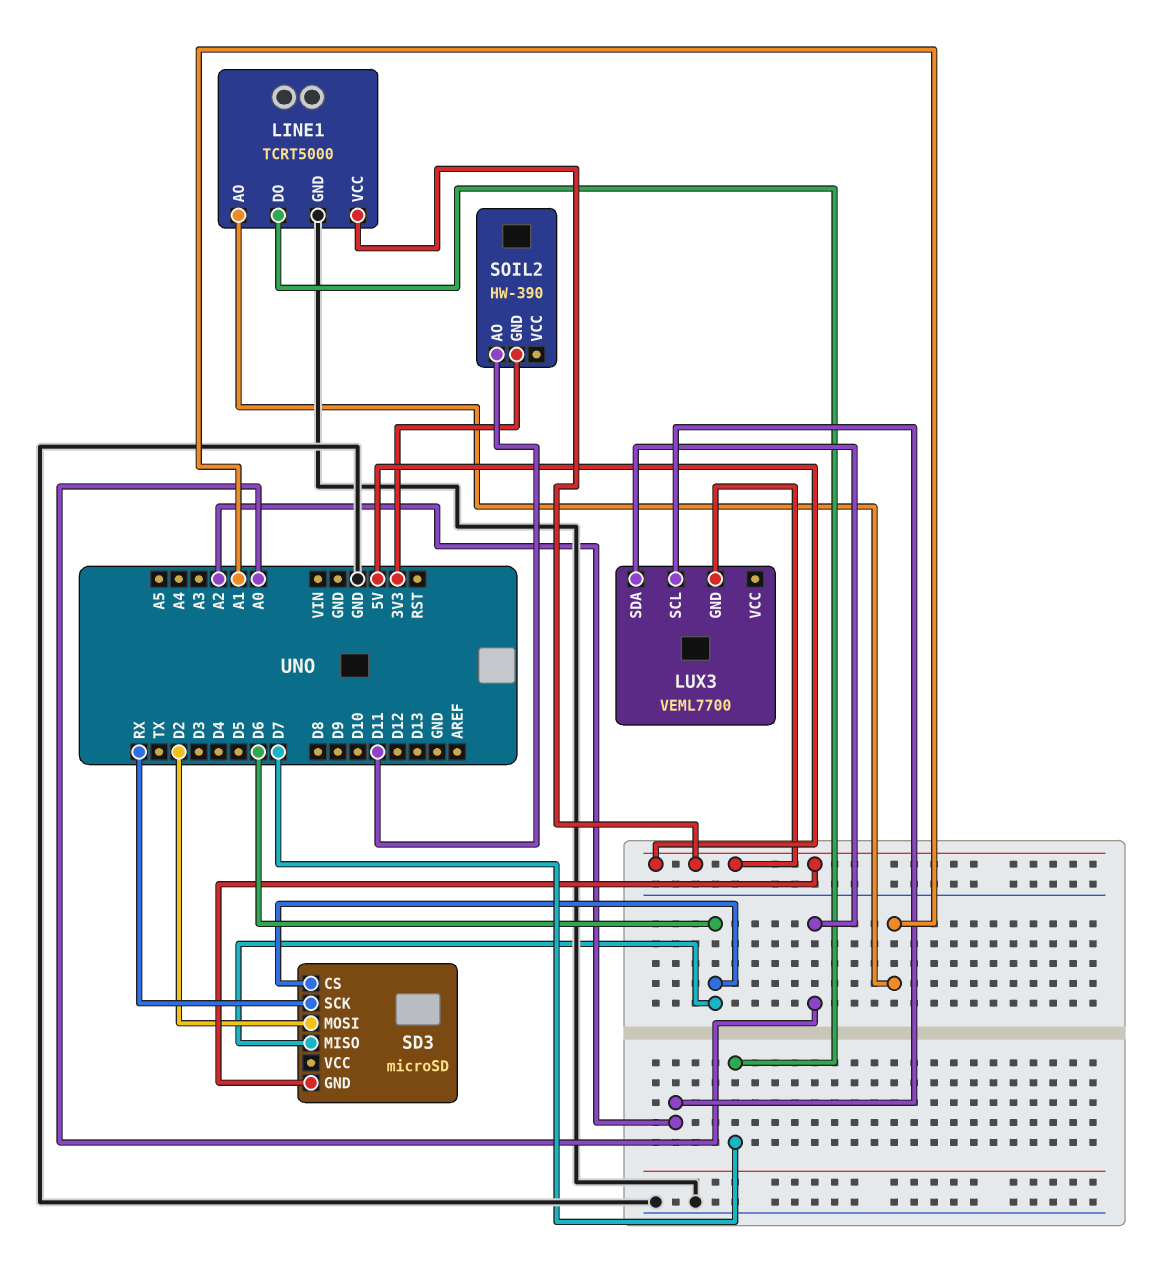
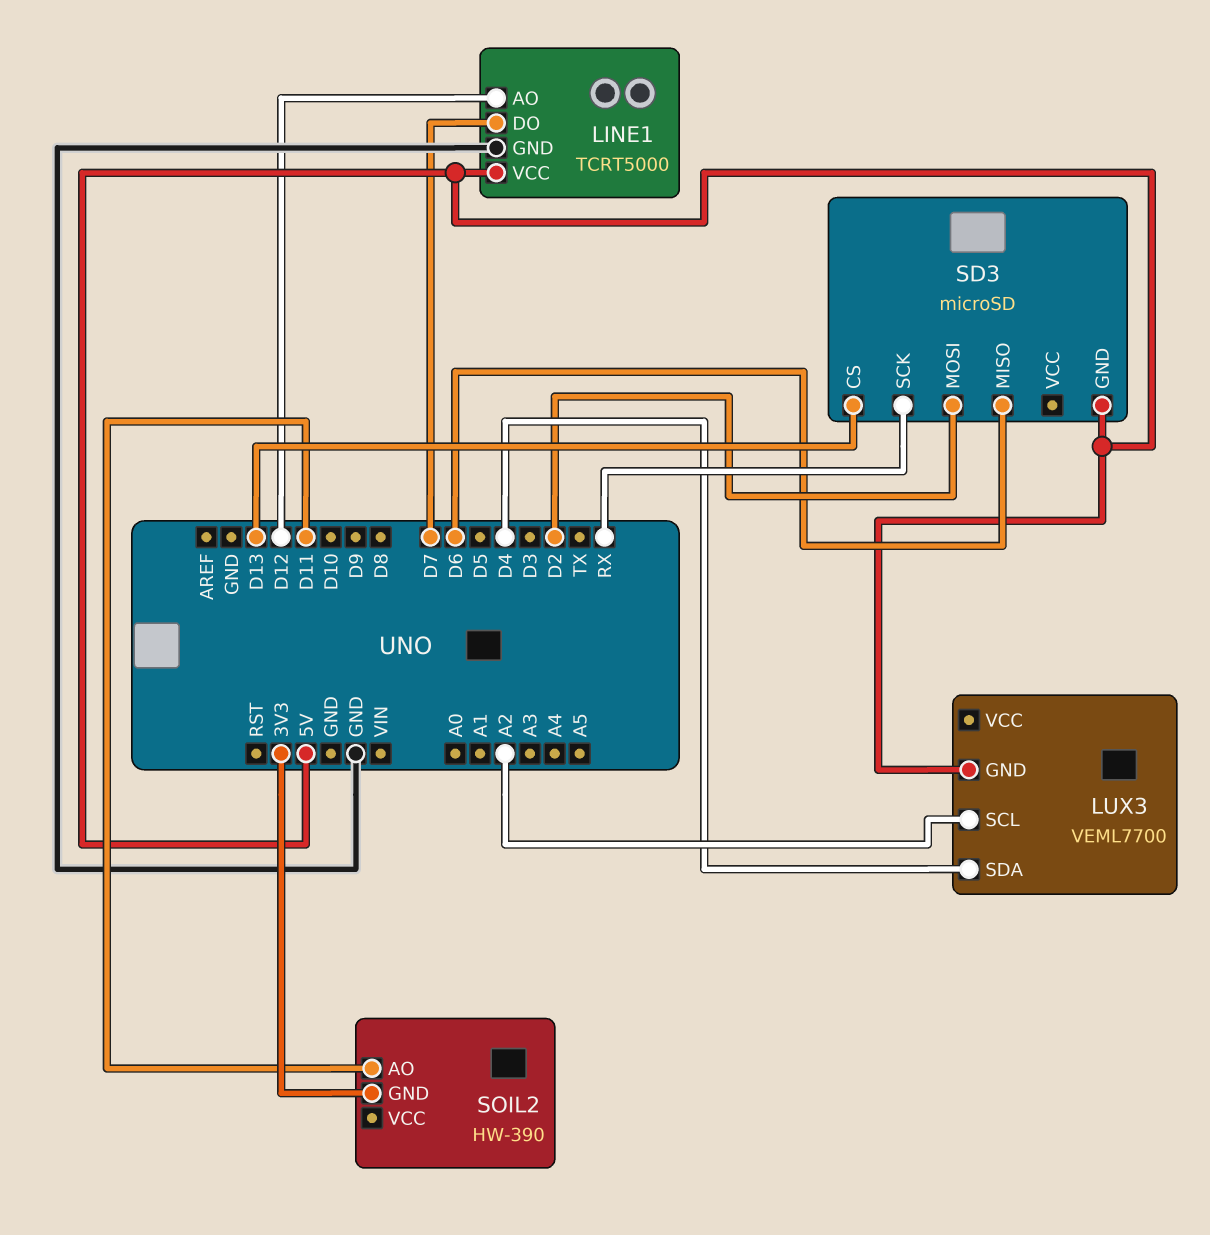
LINE1 pin AO: A1 -> D12
LUX3 pin SDA: A0 -> D4
SD3 pin CS: D6 -> D13

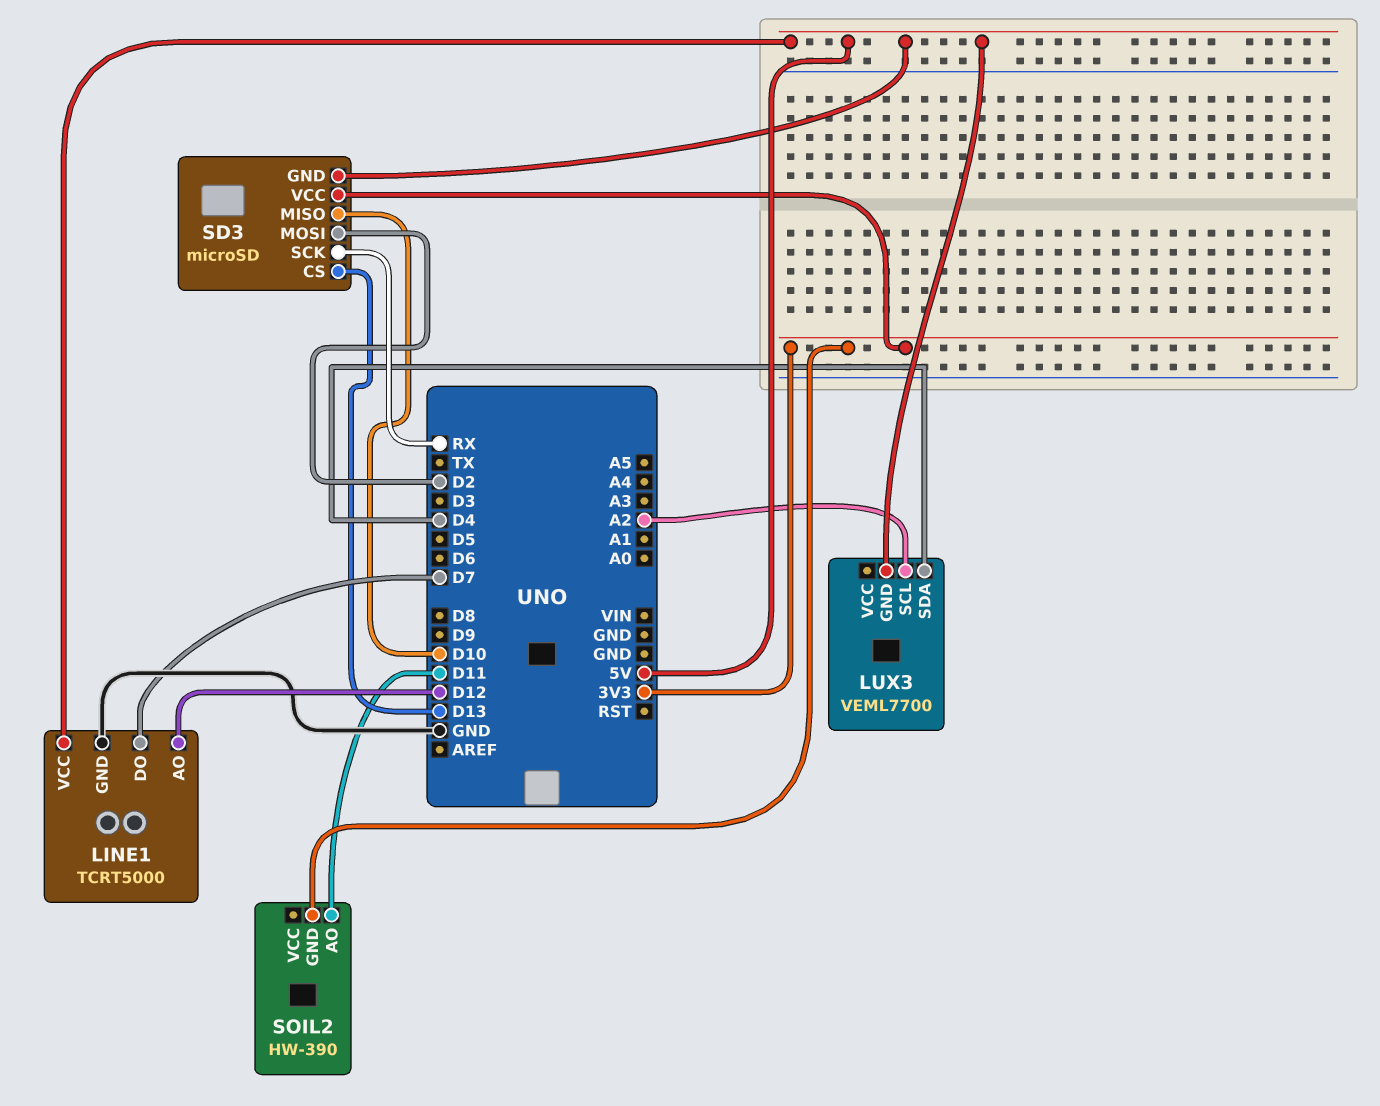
SD3 pin MISO: D6 -> D10
SD3 pin VCC: none -> 3V3

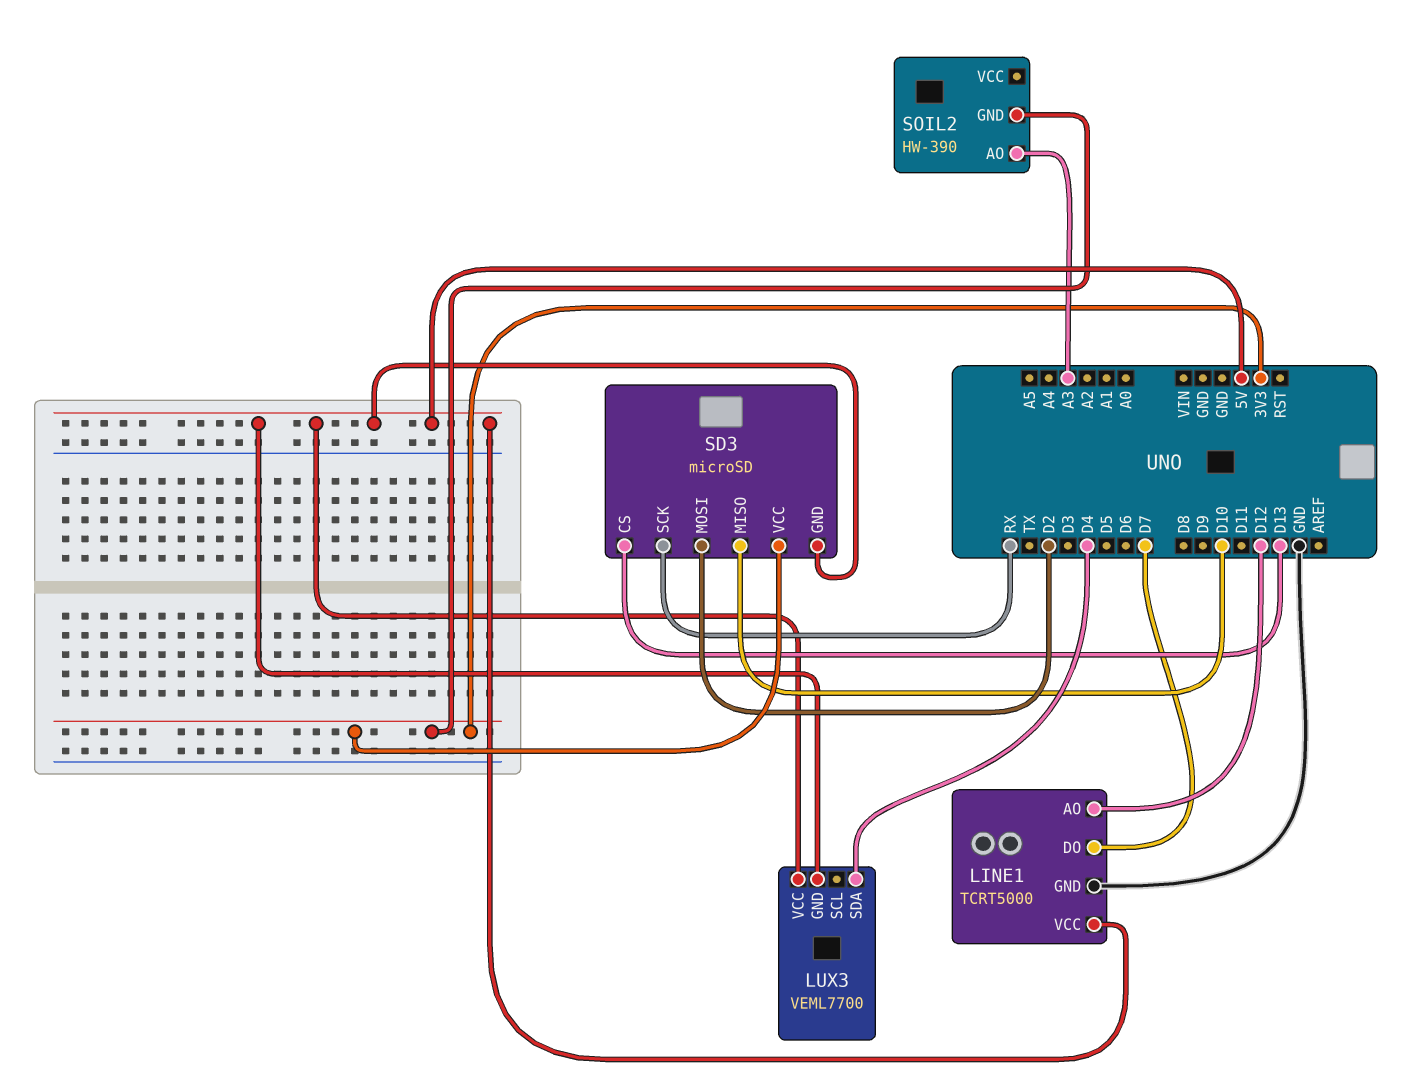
LUX3 pin SCL: A2 -> none
LUX3 pin VCC: none -> 5V
SOIL2 pin AO: D11 -> A3

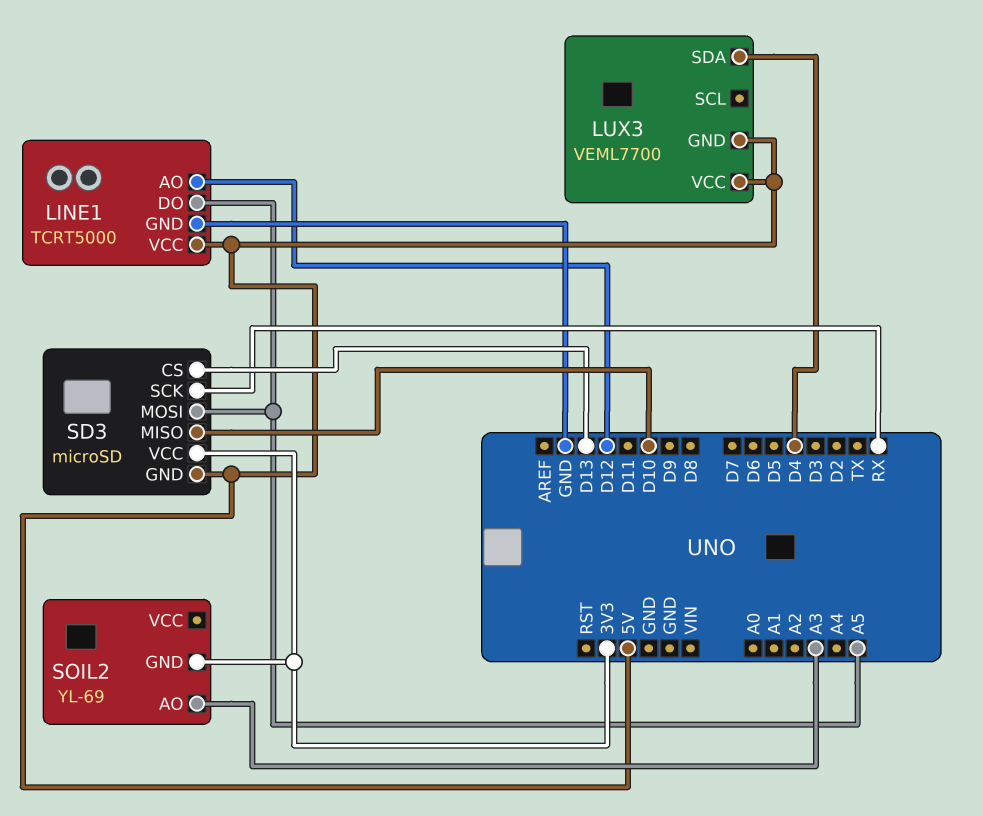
LINE1 pin DO: D7 -> A5
SD3 pin MOSI: D2 -> A5
SOIL2: HW-390 -> YL-69

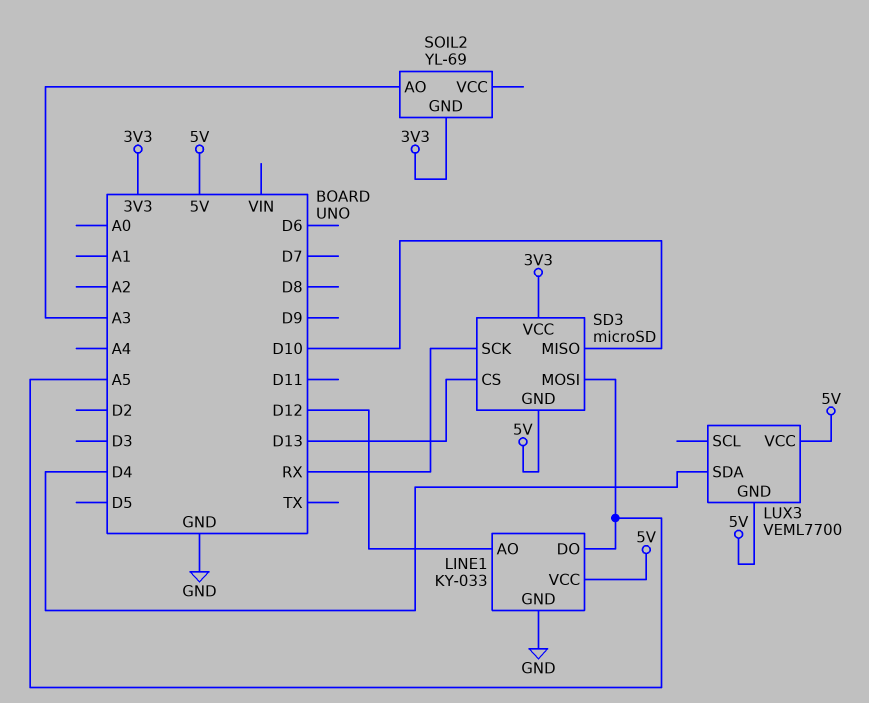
LINE1: TCRT5000 -> KY-033

